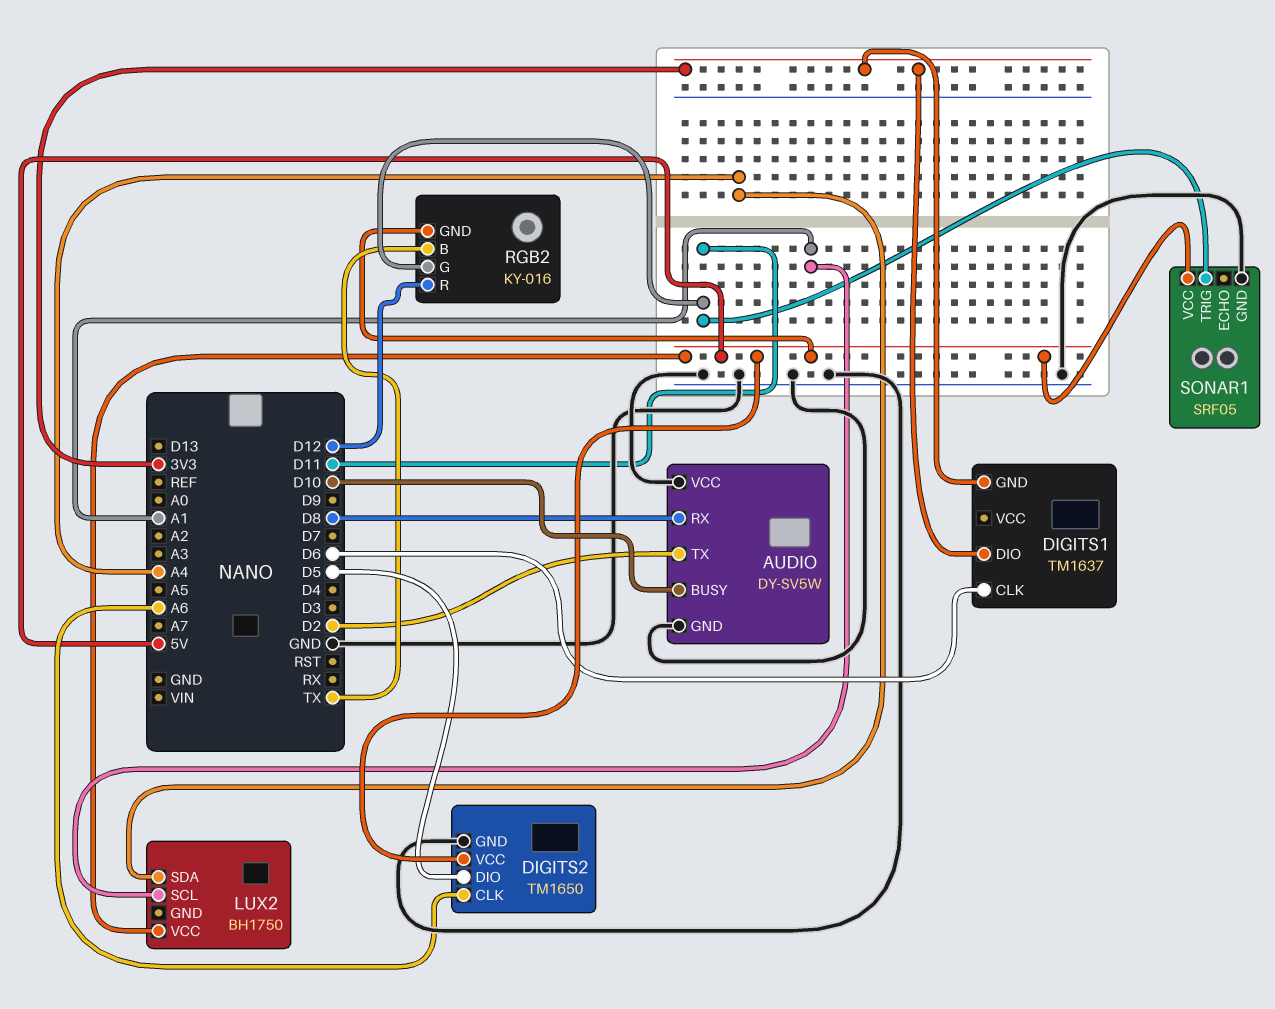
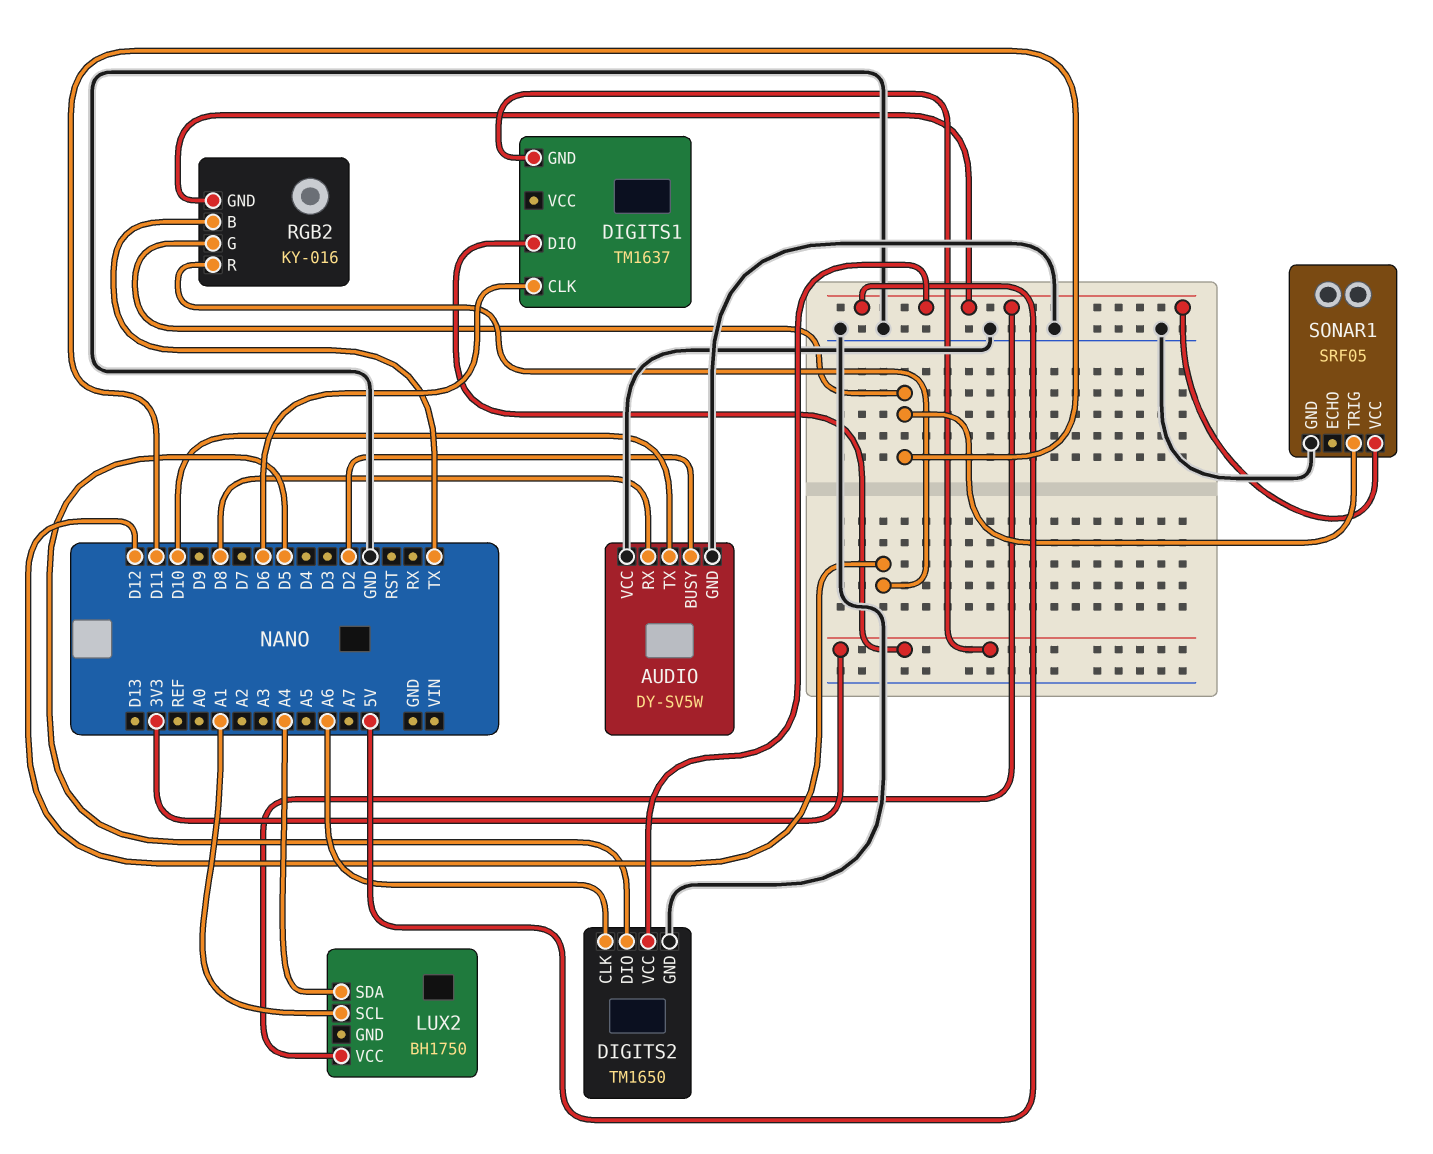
AUDIO pin BUSY: D10 -> D2
AUDIO pin TX: D2 -> D10

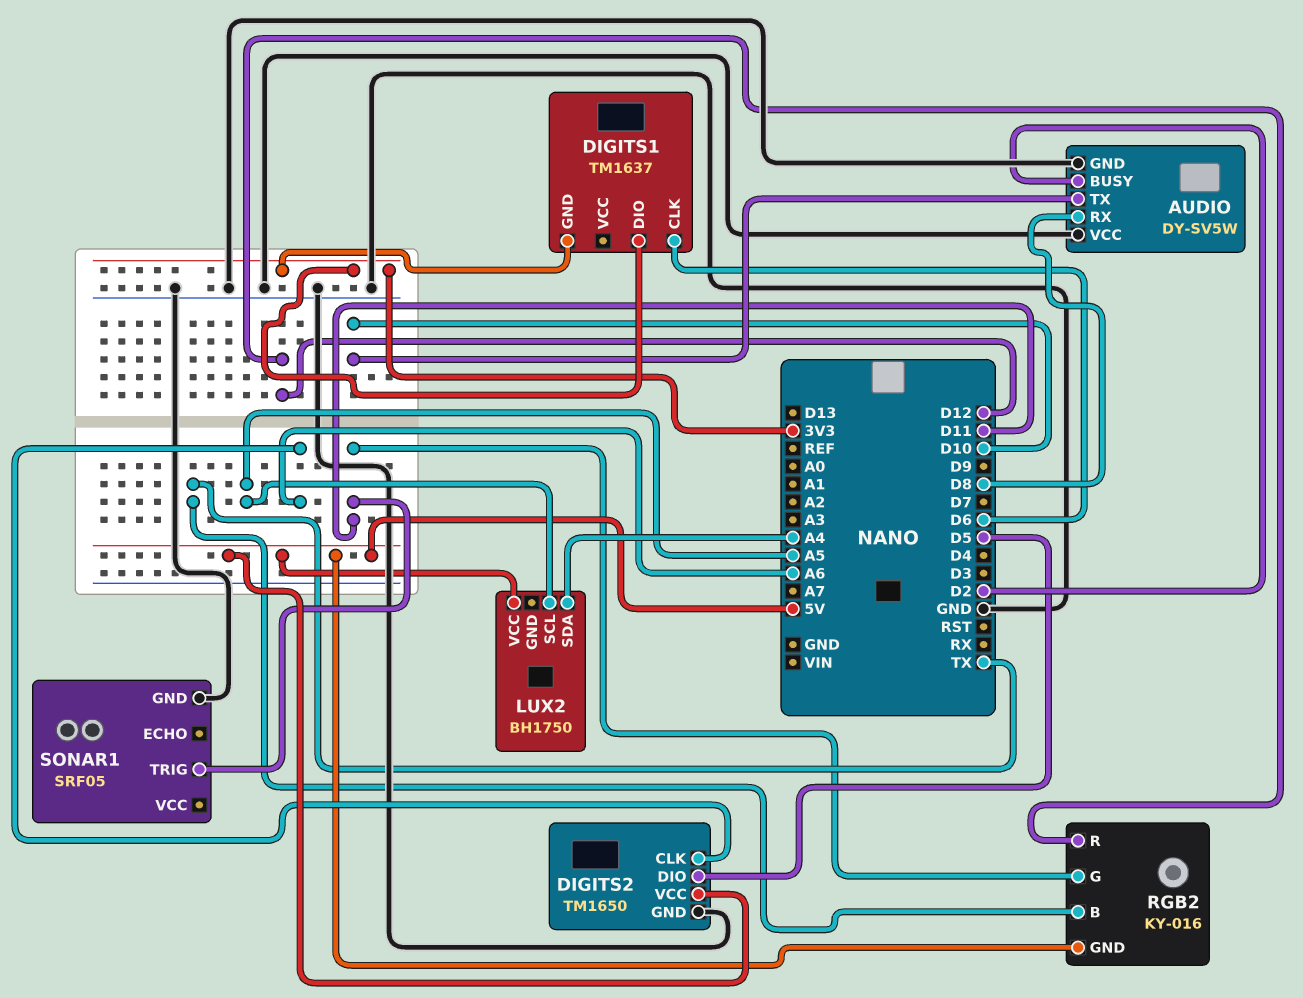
LUX2 pin SCL: A1 -> A5
SONAR1 pin VCC: 5V -> none

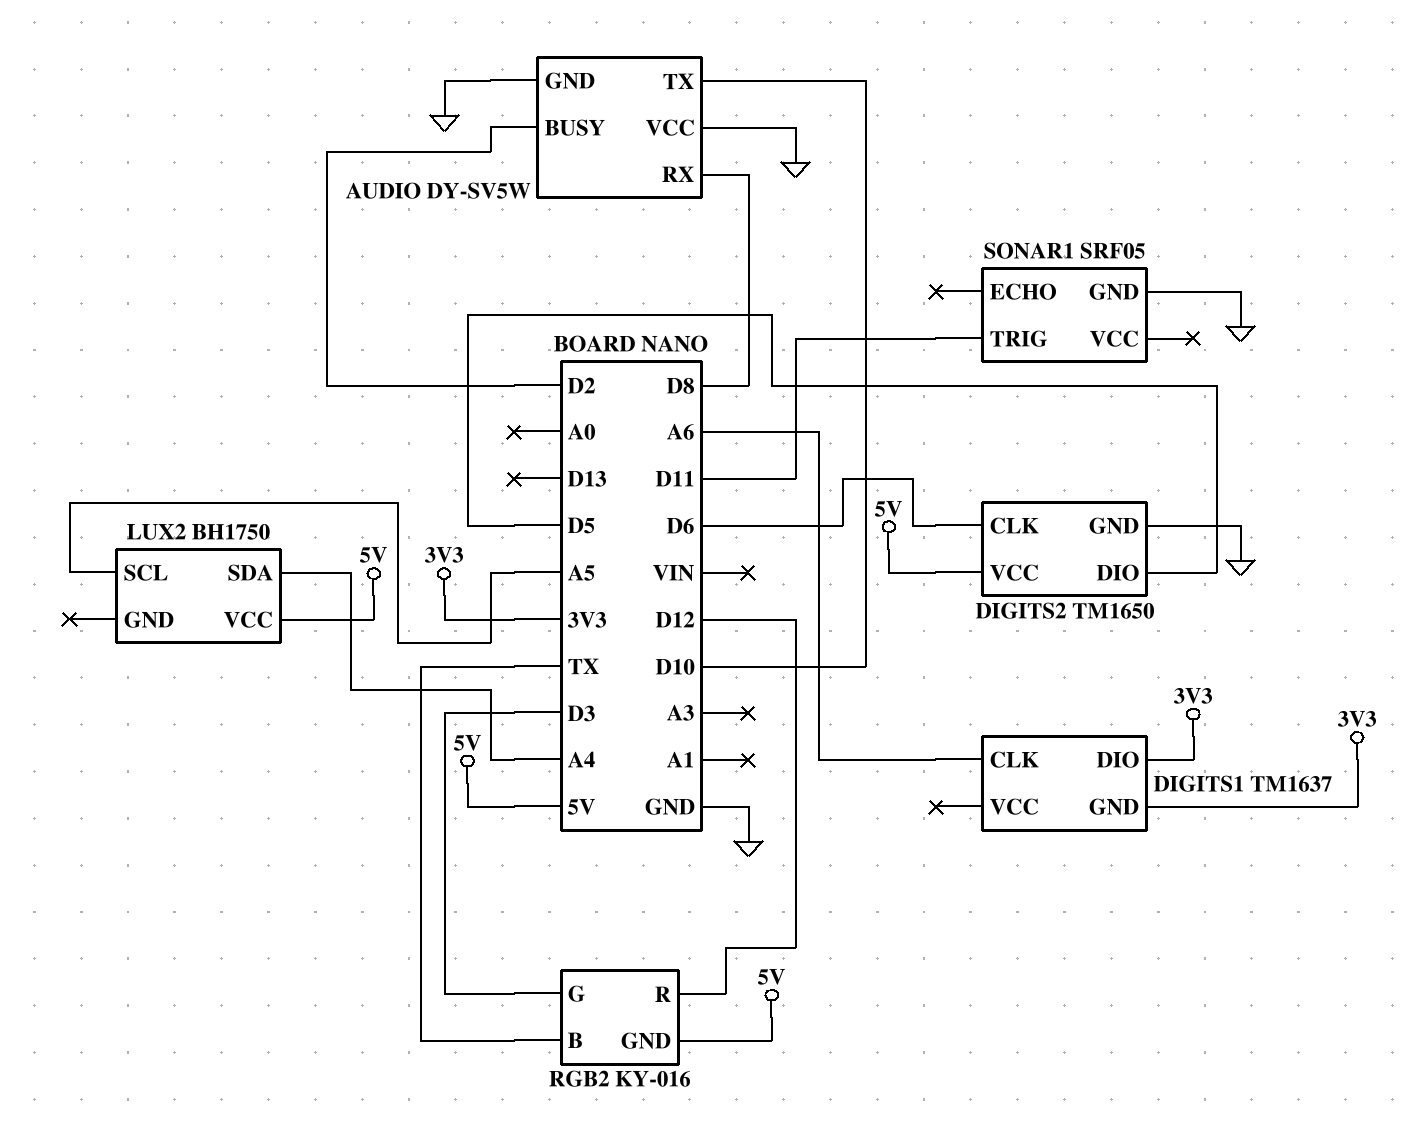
DIGITS1 pin CLK: D6 -> A6
DIGITS2 pin CLK: A6 -> D6
RGB2 pin G: D11 -> D3

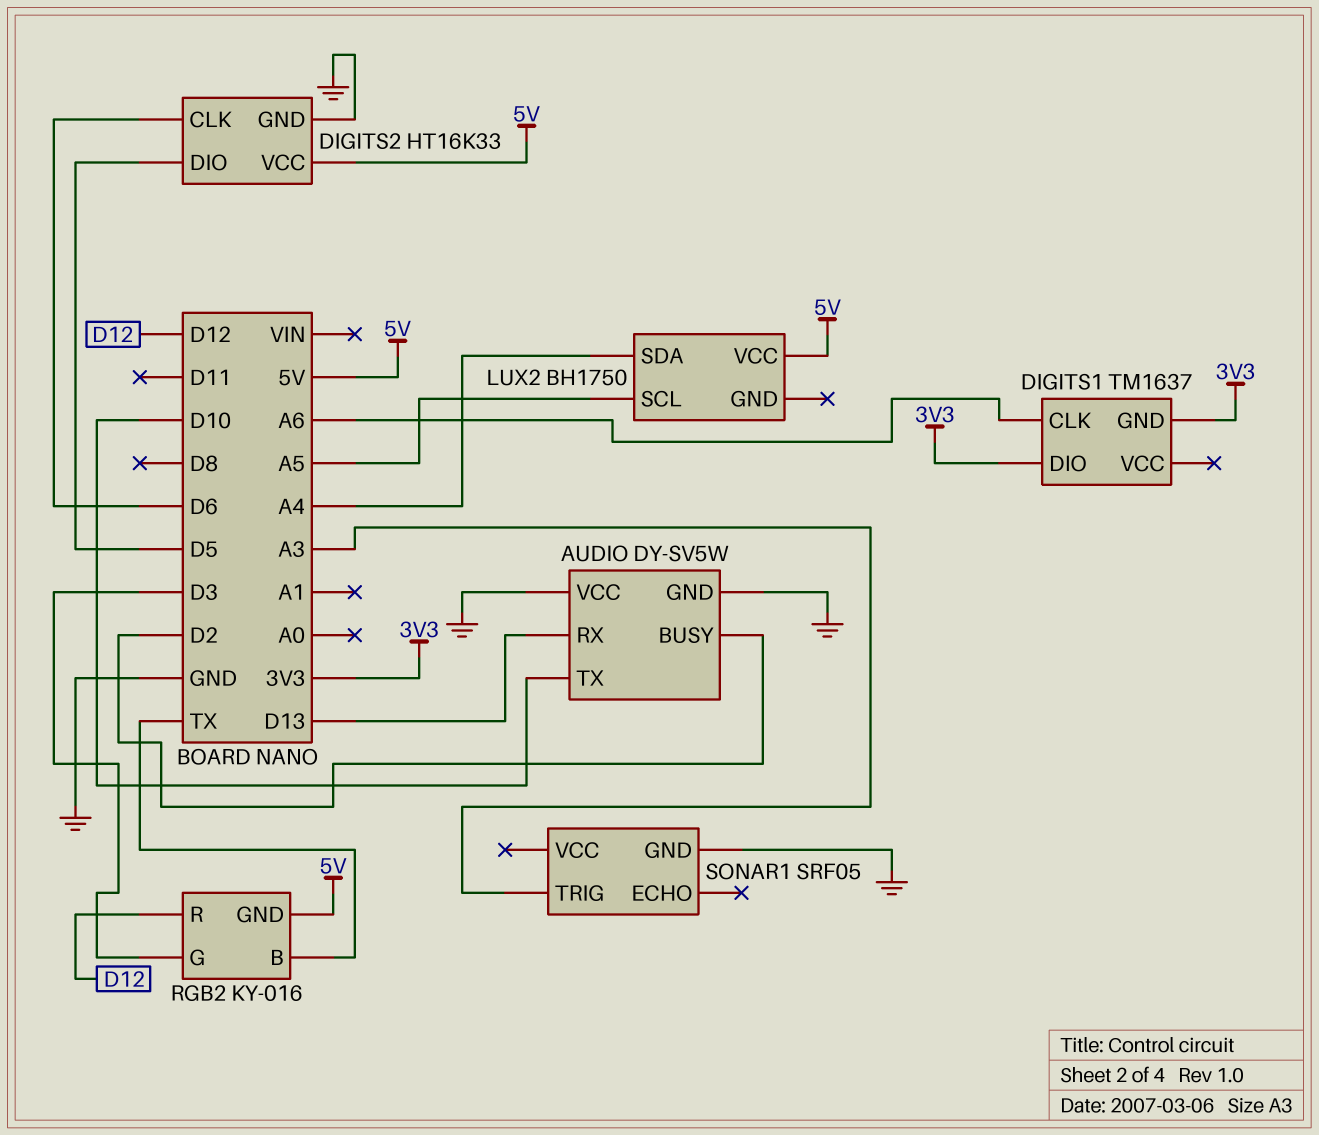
AUDIO pin RX: D8 -> D13
DIGITS2: TM1650 -> HT16K33
SONAR1 pin TRIG: D11 -> A3

